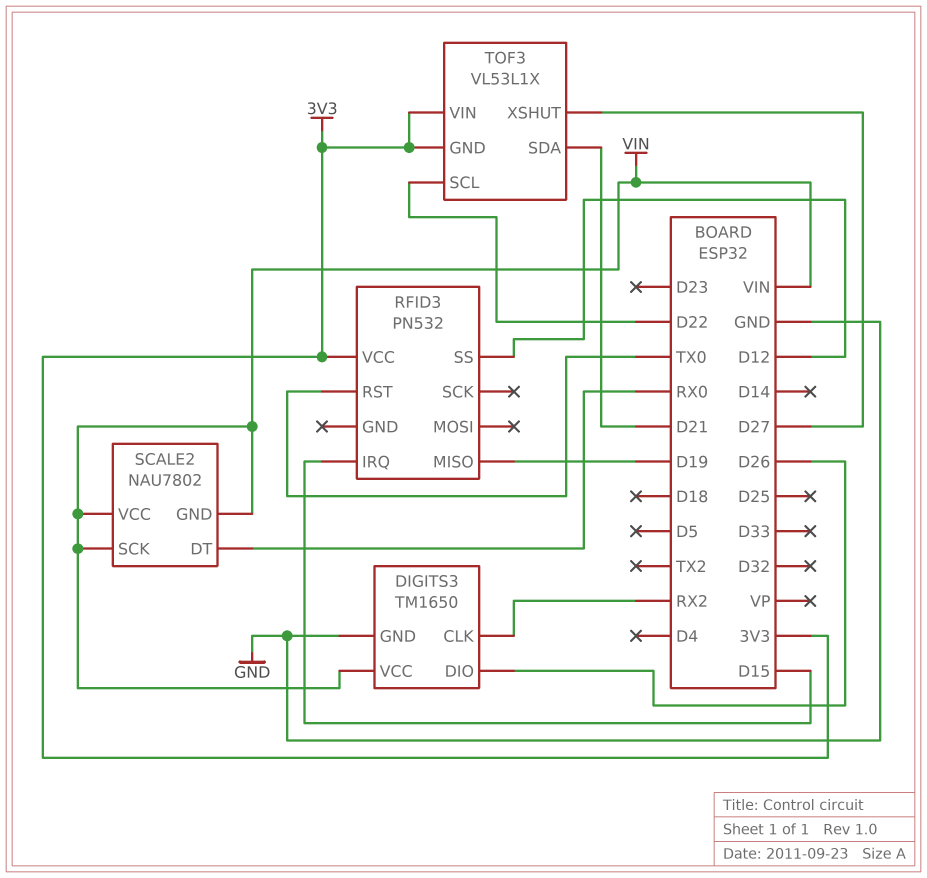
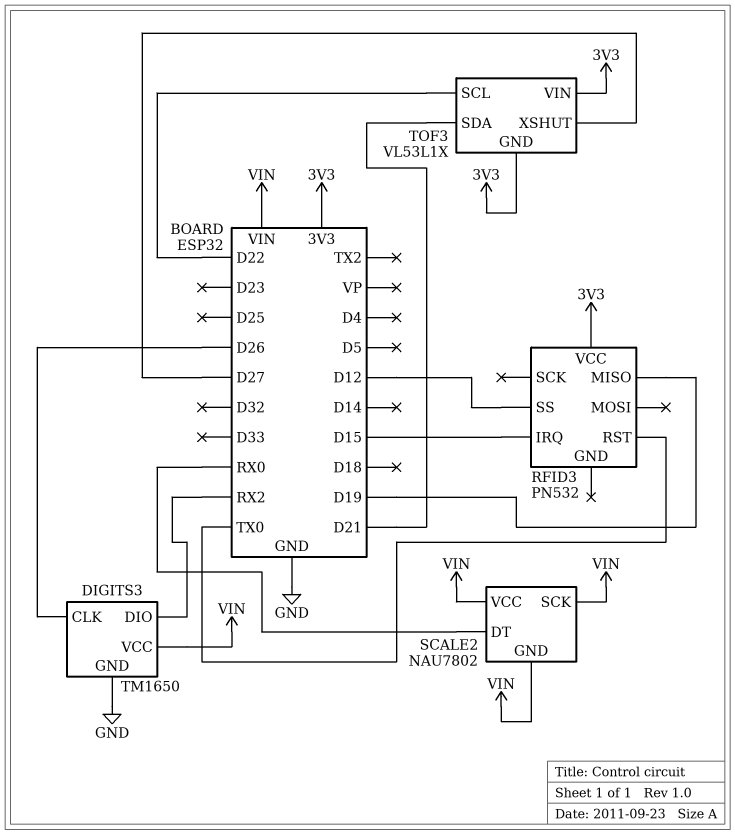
DIGITS3 pin CLK: RX2 -> D26
DIGITS3 pin DIO: D26 -> RX2

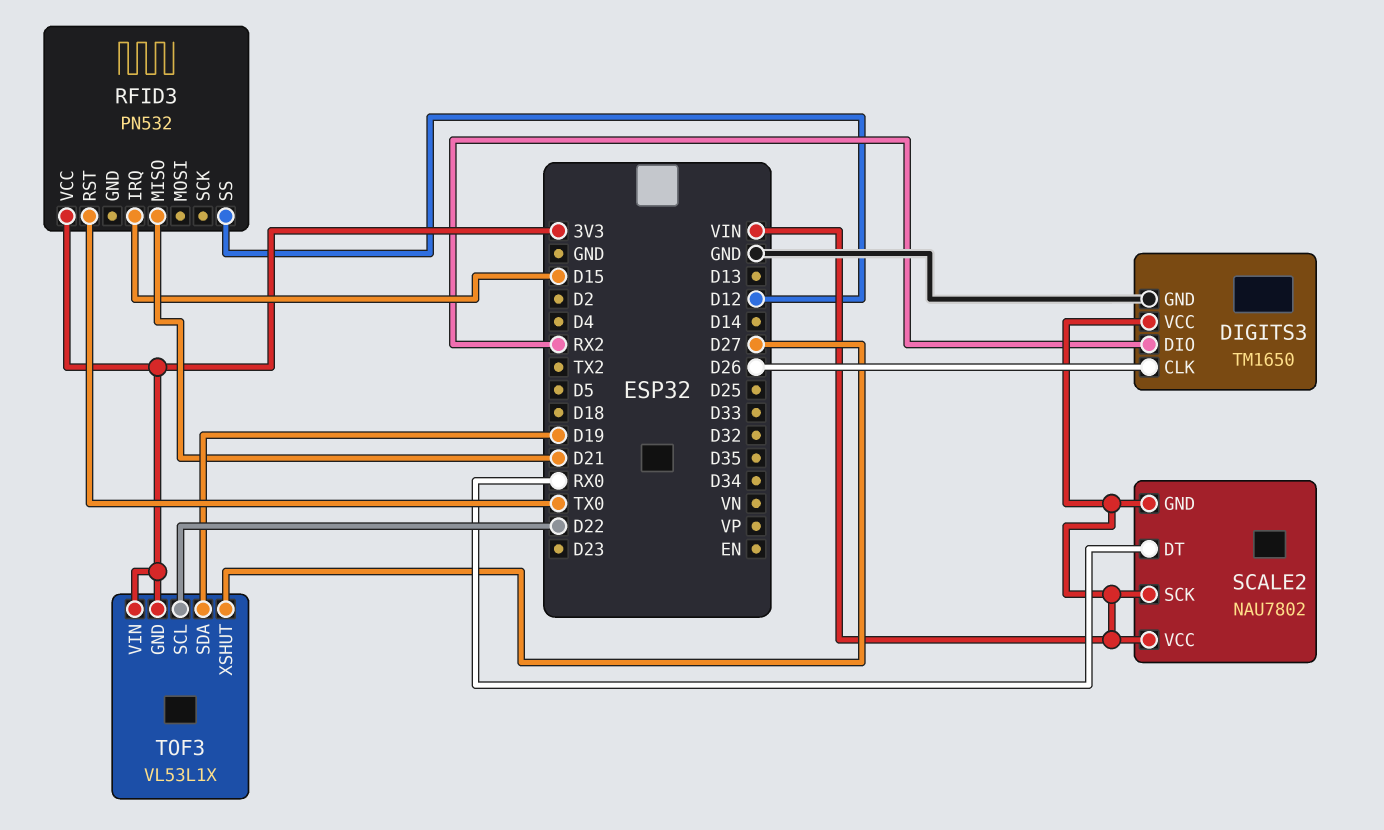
RFID3 pin MISO: D19 -> D21
TOF3 pin SDA: D21 -> D19

